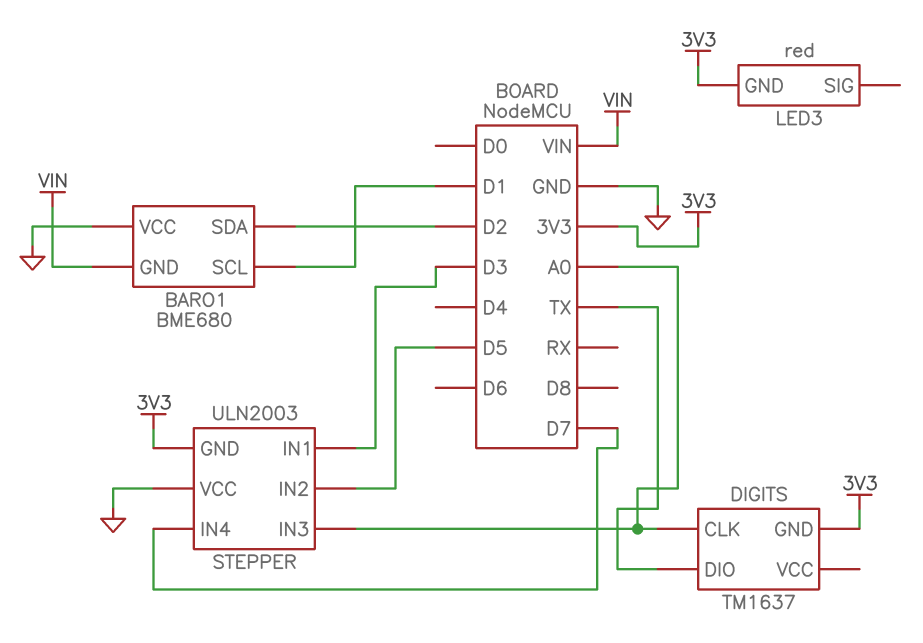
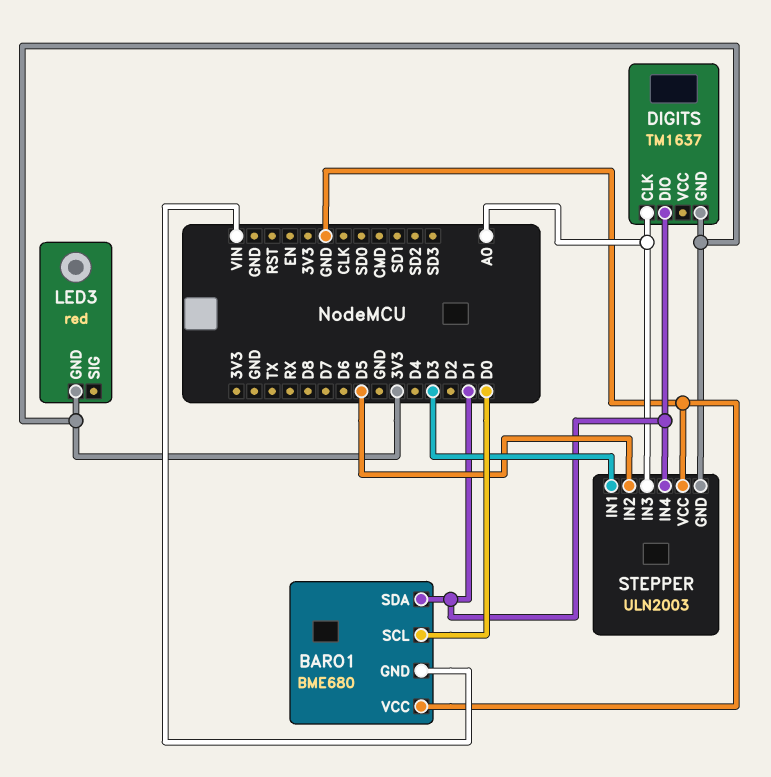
BARO1 pin SCL: D1 -> D0
BARO1 pin SDA: D2 -> D1
DIGITS pin DIO: TX -> D1
STEPPER pin IN4: D7 -> D1

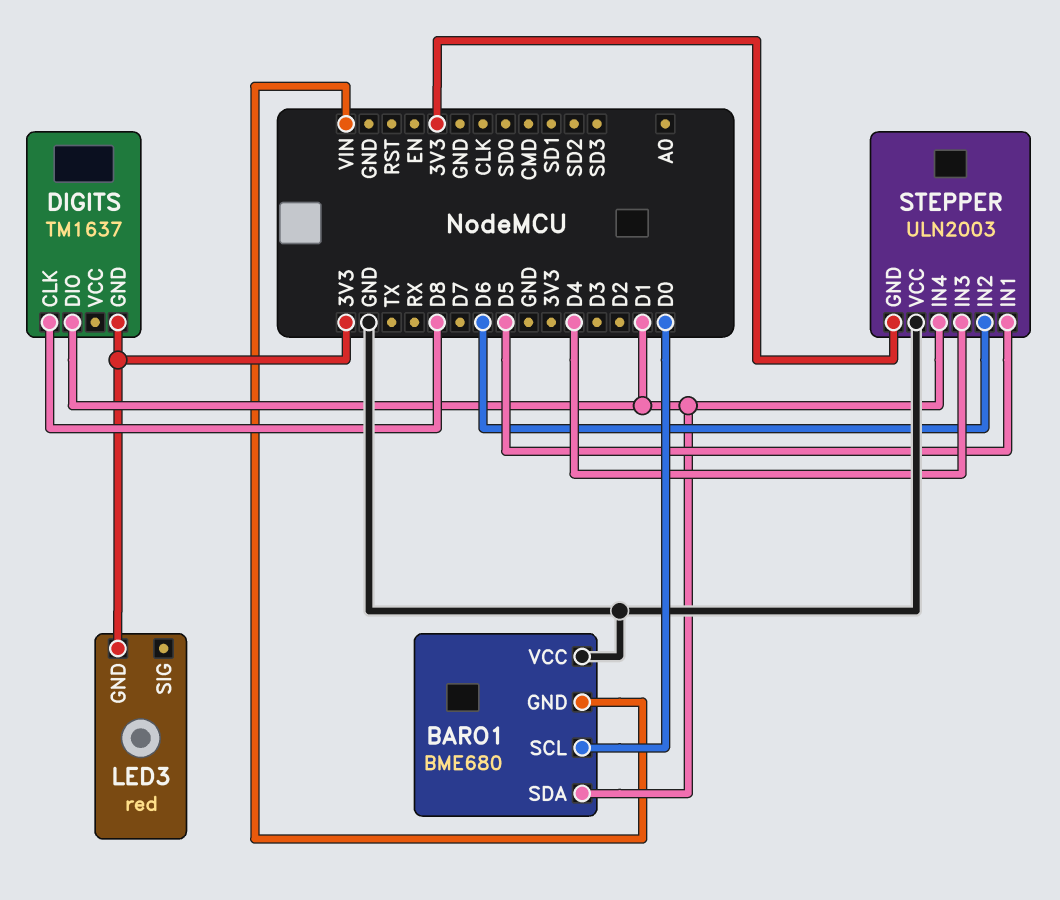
DIGITS pin CLK: A0 -> D8
STEPPER pin IN1: D3 -> D5
STEPPER pin IN2: D5 -> D6
STEPPER pin IN3: A0 -> D4

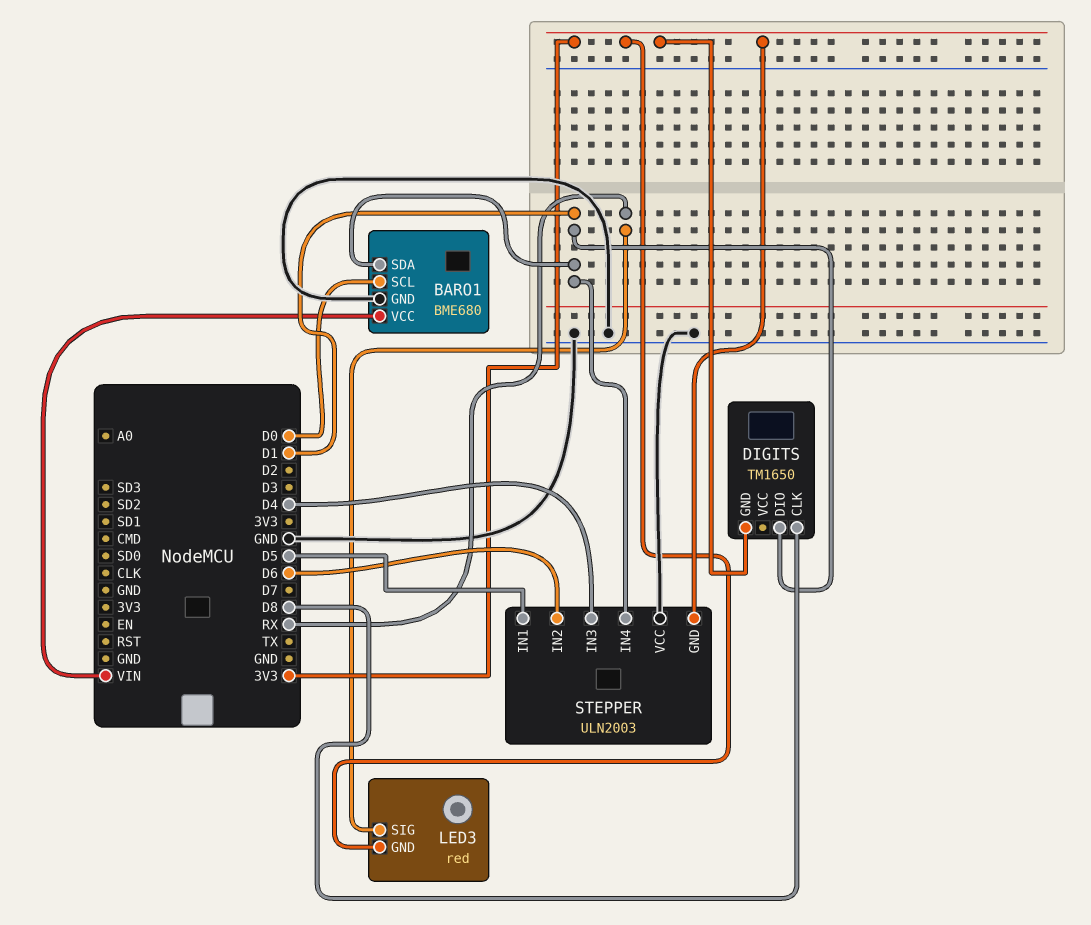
BARO1 pin GND: VIN -> GND
BARO1 pin VCC: GND -> VIN
DIGITS: TM1637 -> TM1650
LED3 pin SIG: none -> RX

